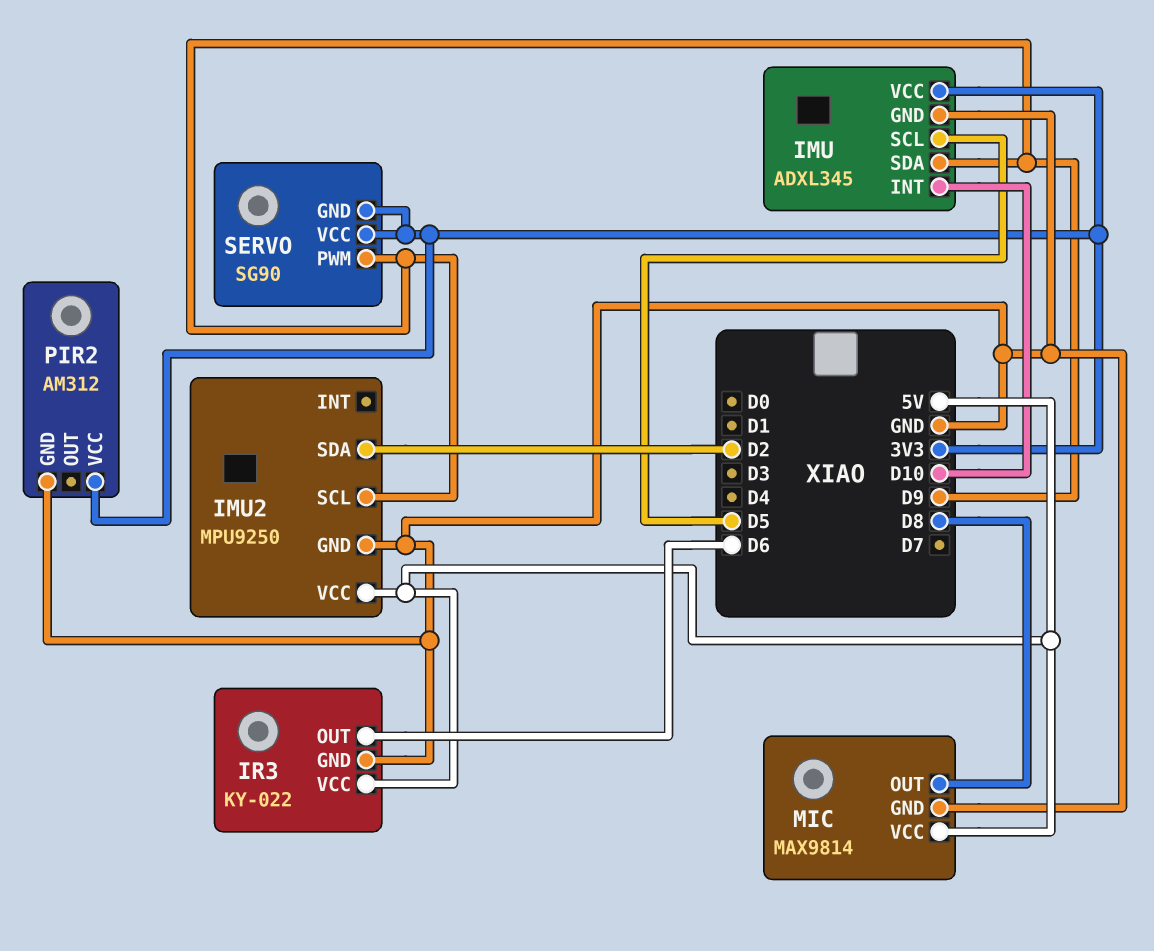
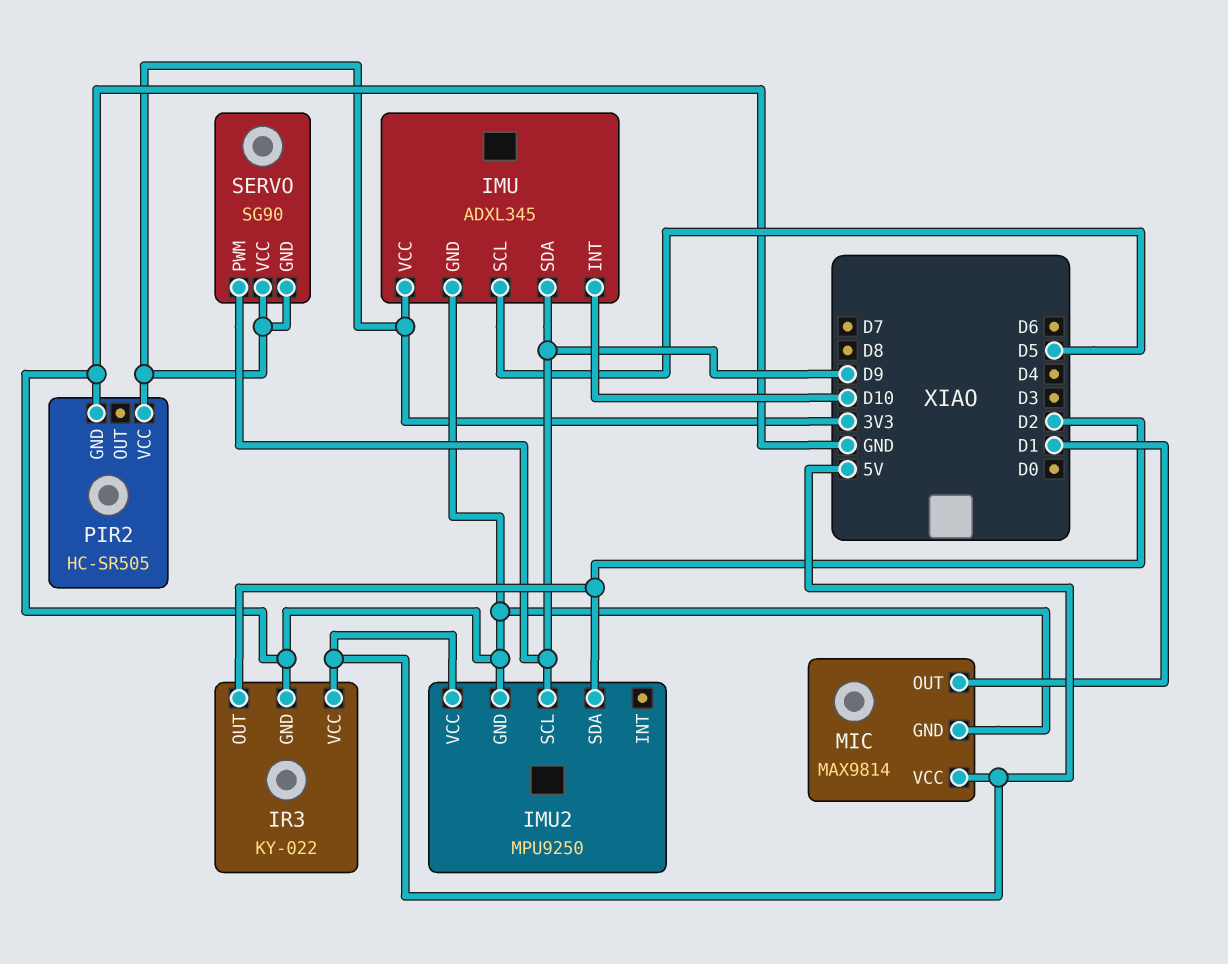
IR3 pin OUT: D6 -> D2
MIC pin OUT: D8 -> D1
PIR2: AM312 -> HC-SR505

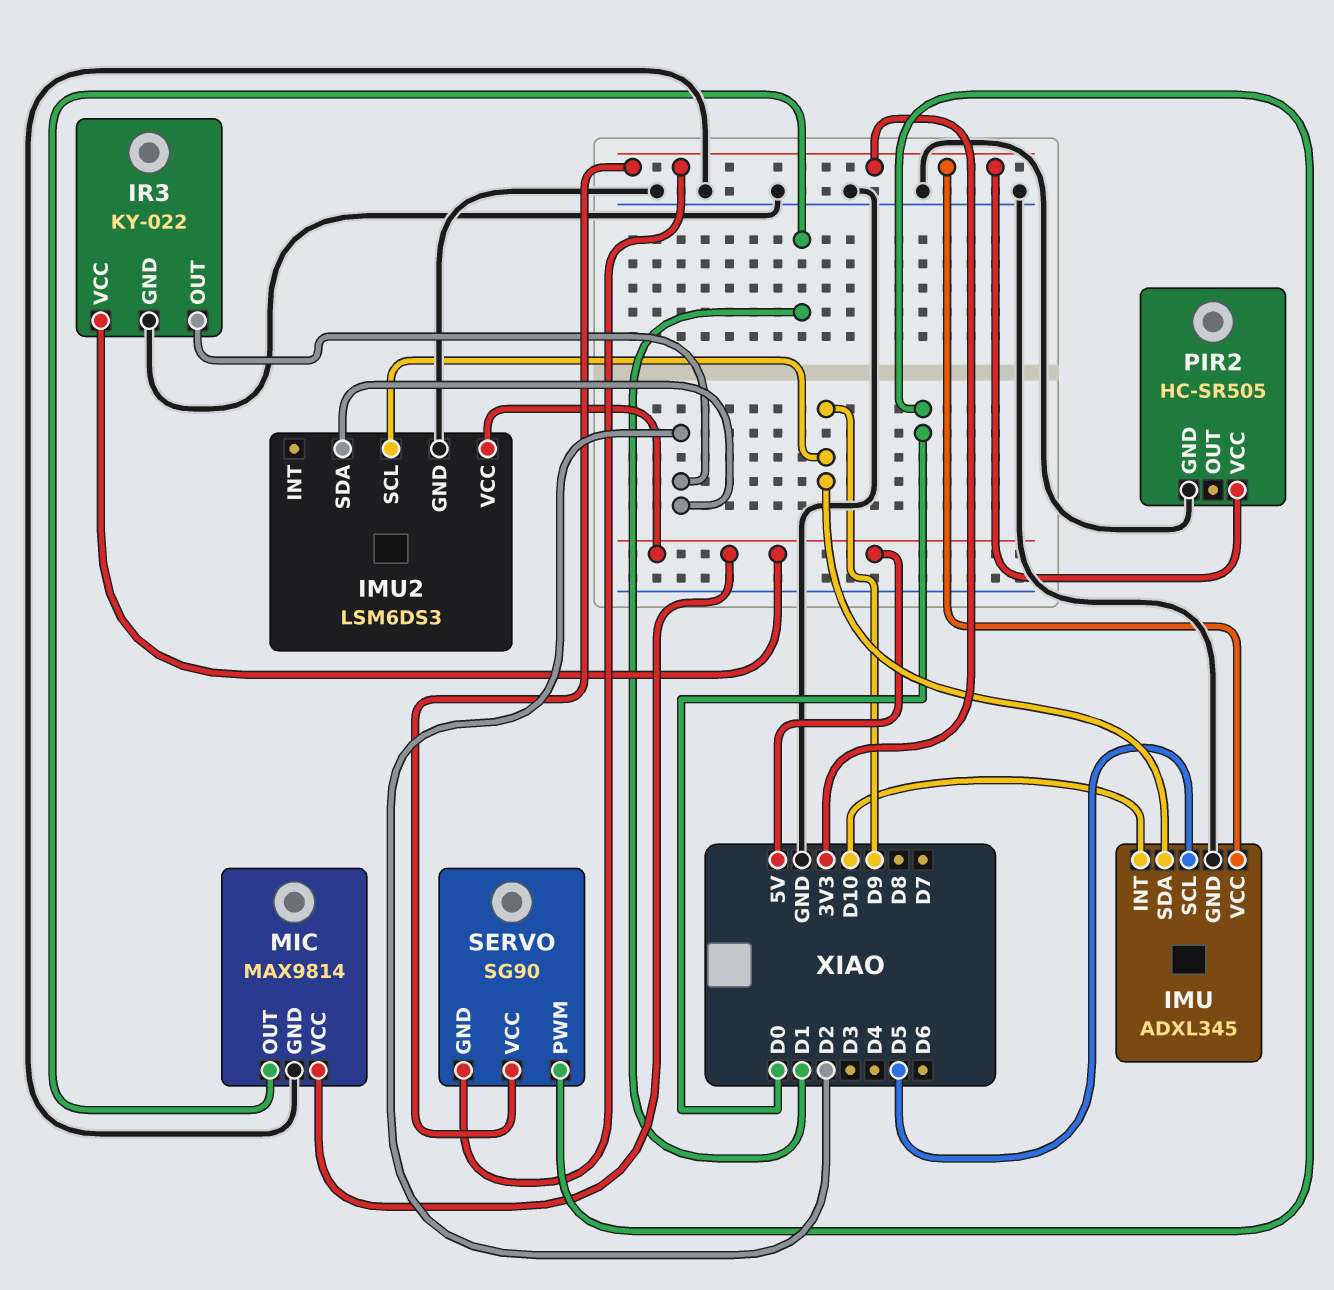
IMU2: MPU9250 -> LSM6DS3
SERVO pin PWM: D9 -> D0

